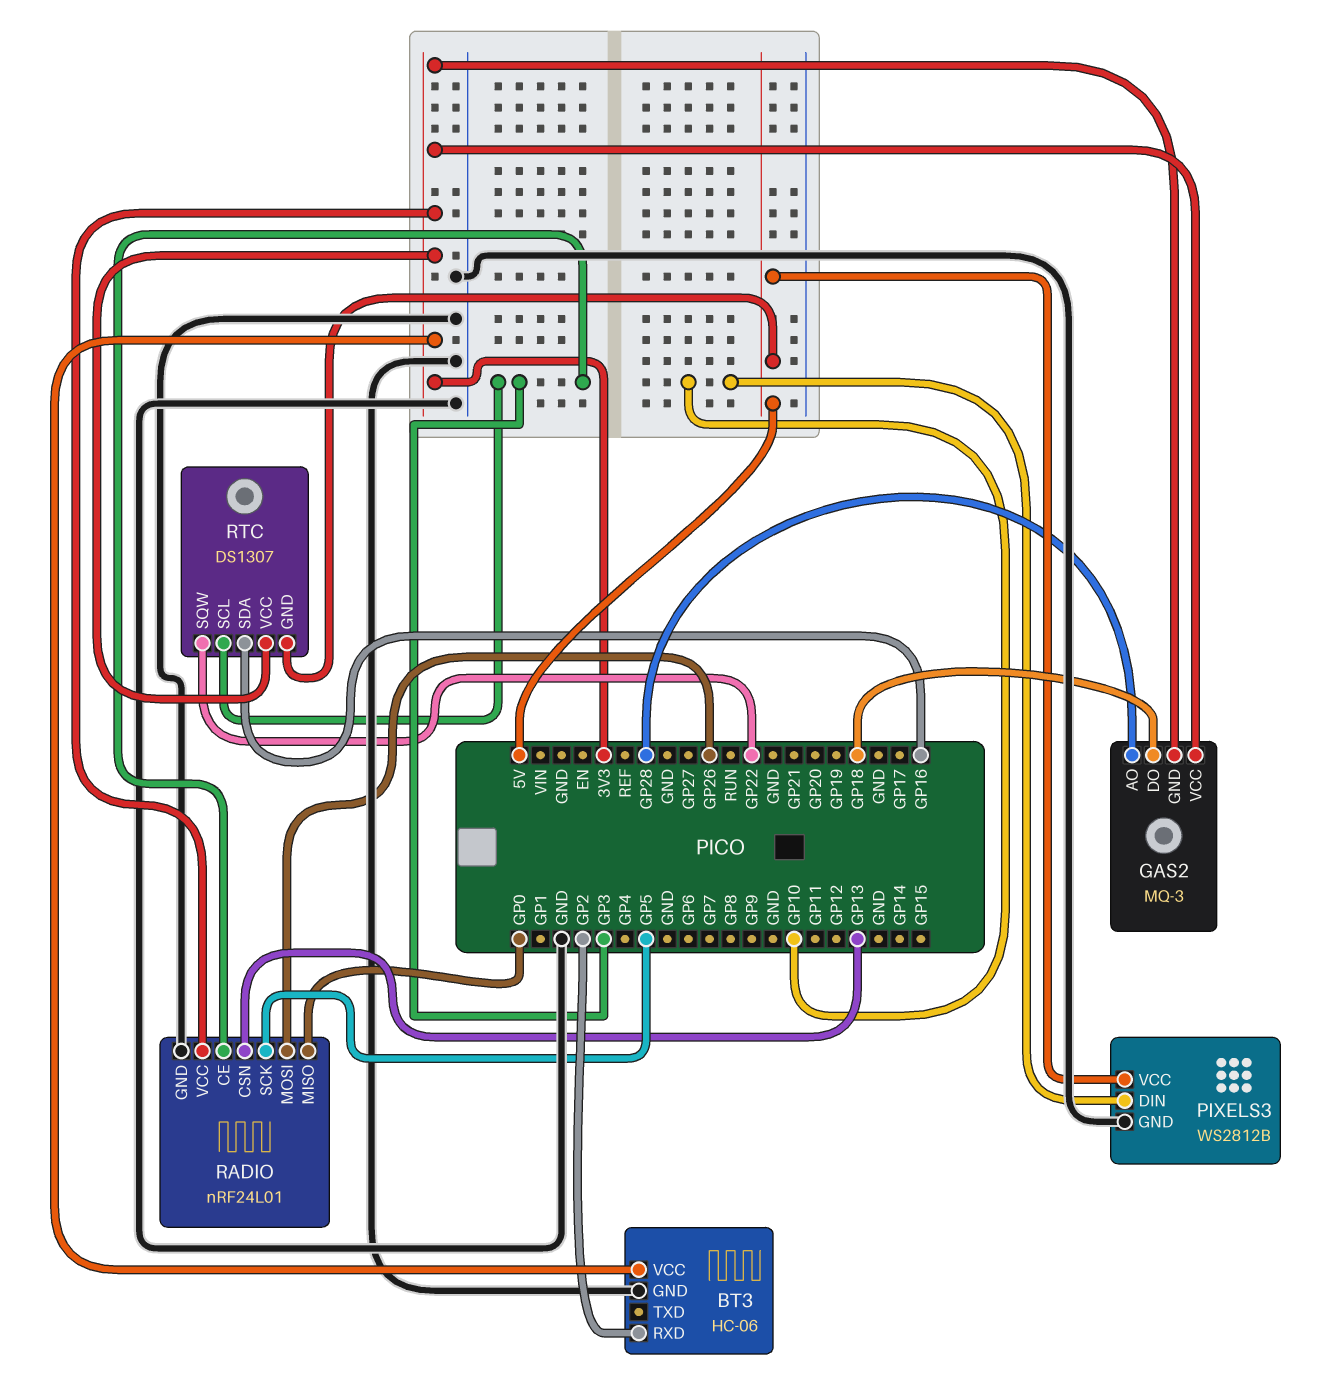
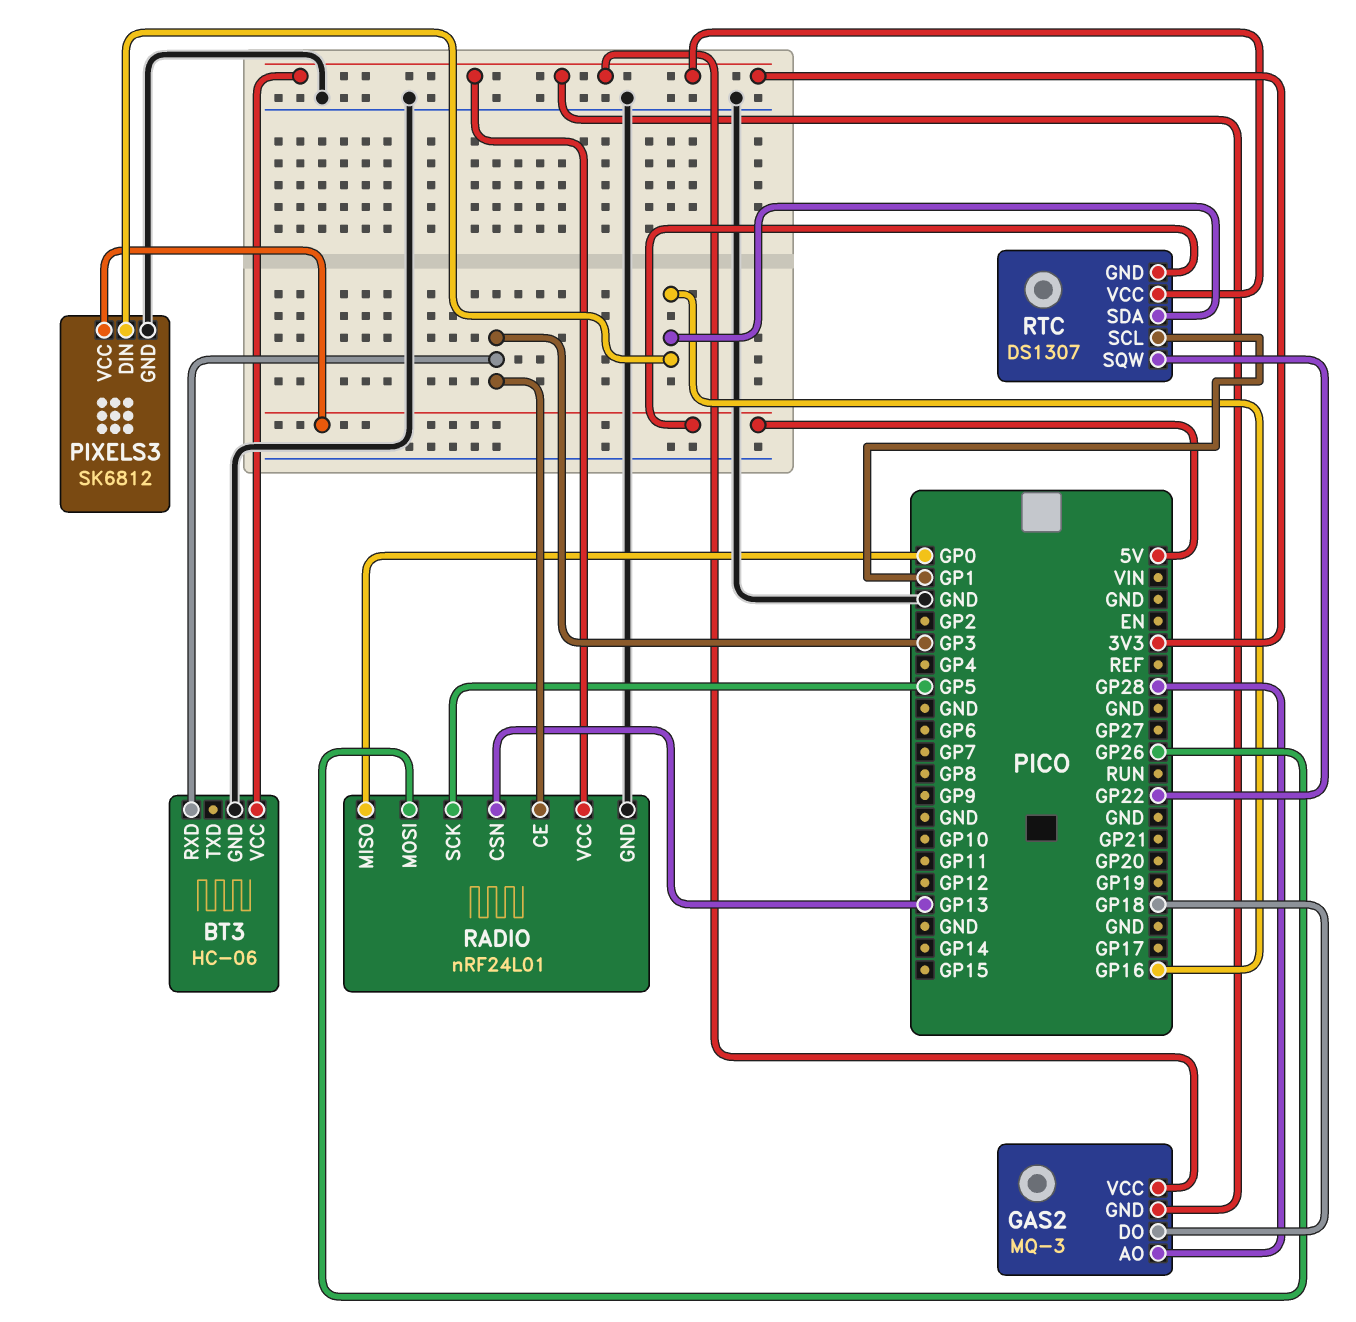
BT3 pin RXD: GP2 -> GP3
PIXELS3: WS2812B -> SK6812
PIXELS3 pin DIN: GP10 -> GP16
RTC pin SCL: GP3 -> GP1

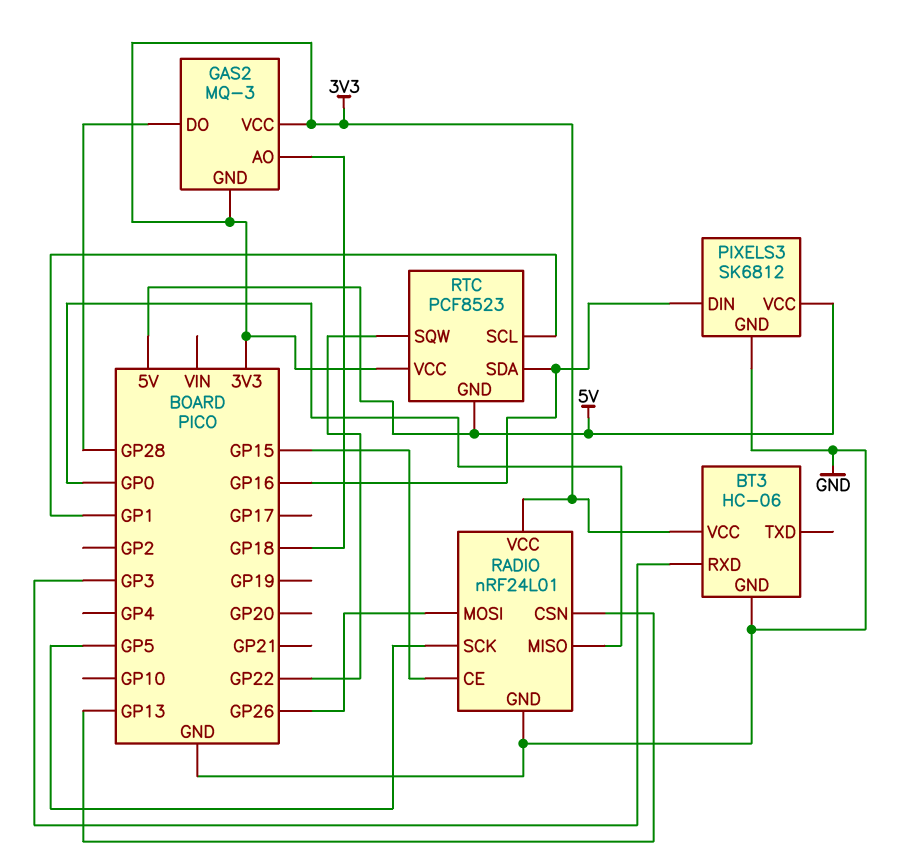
GAS2 pin AO: GP28 -> GP18
GAS2 pin DO: GP18 -> GP28
RADIO pin CE: GP3 -> GP15
RTC: DS1307 -> PCF8523

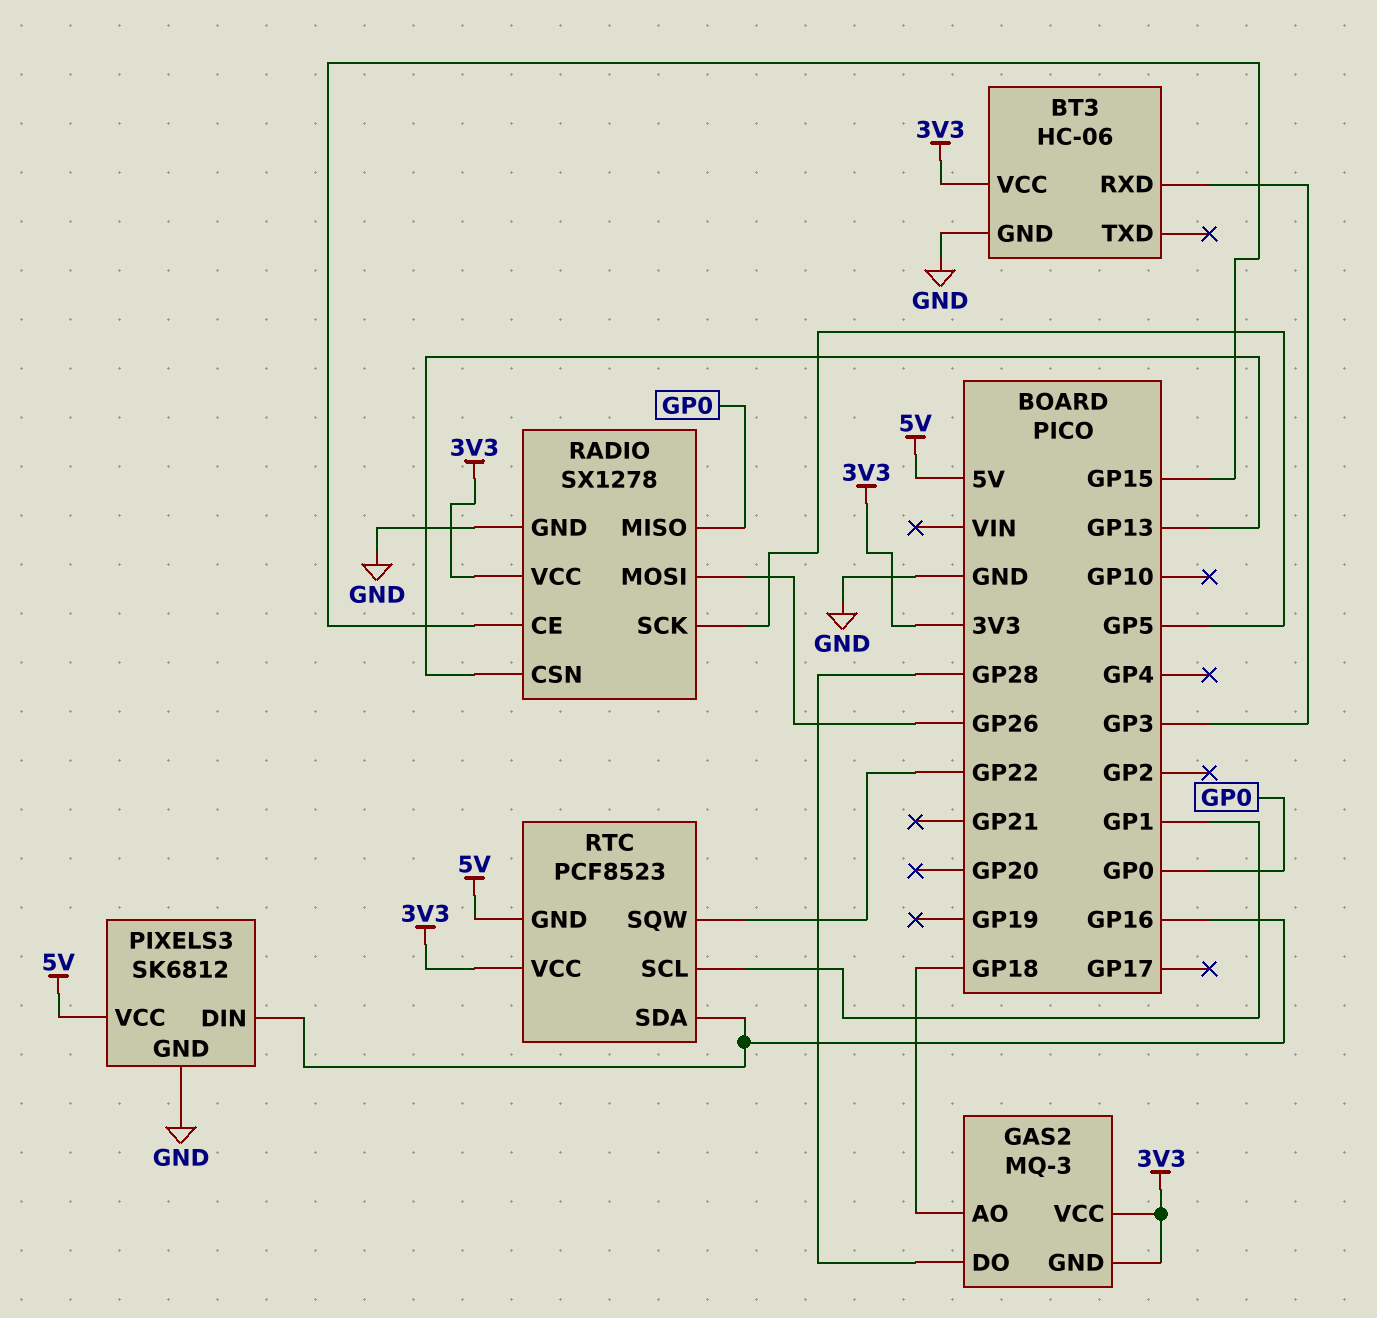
RADIO: nRF24L01 -> SX1278

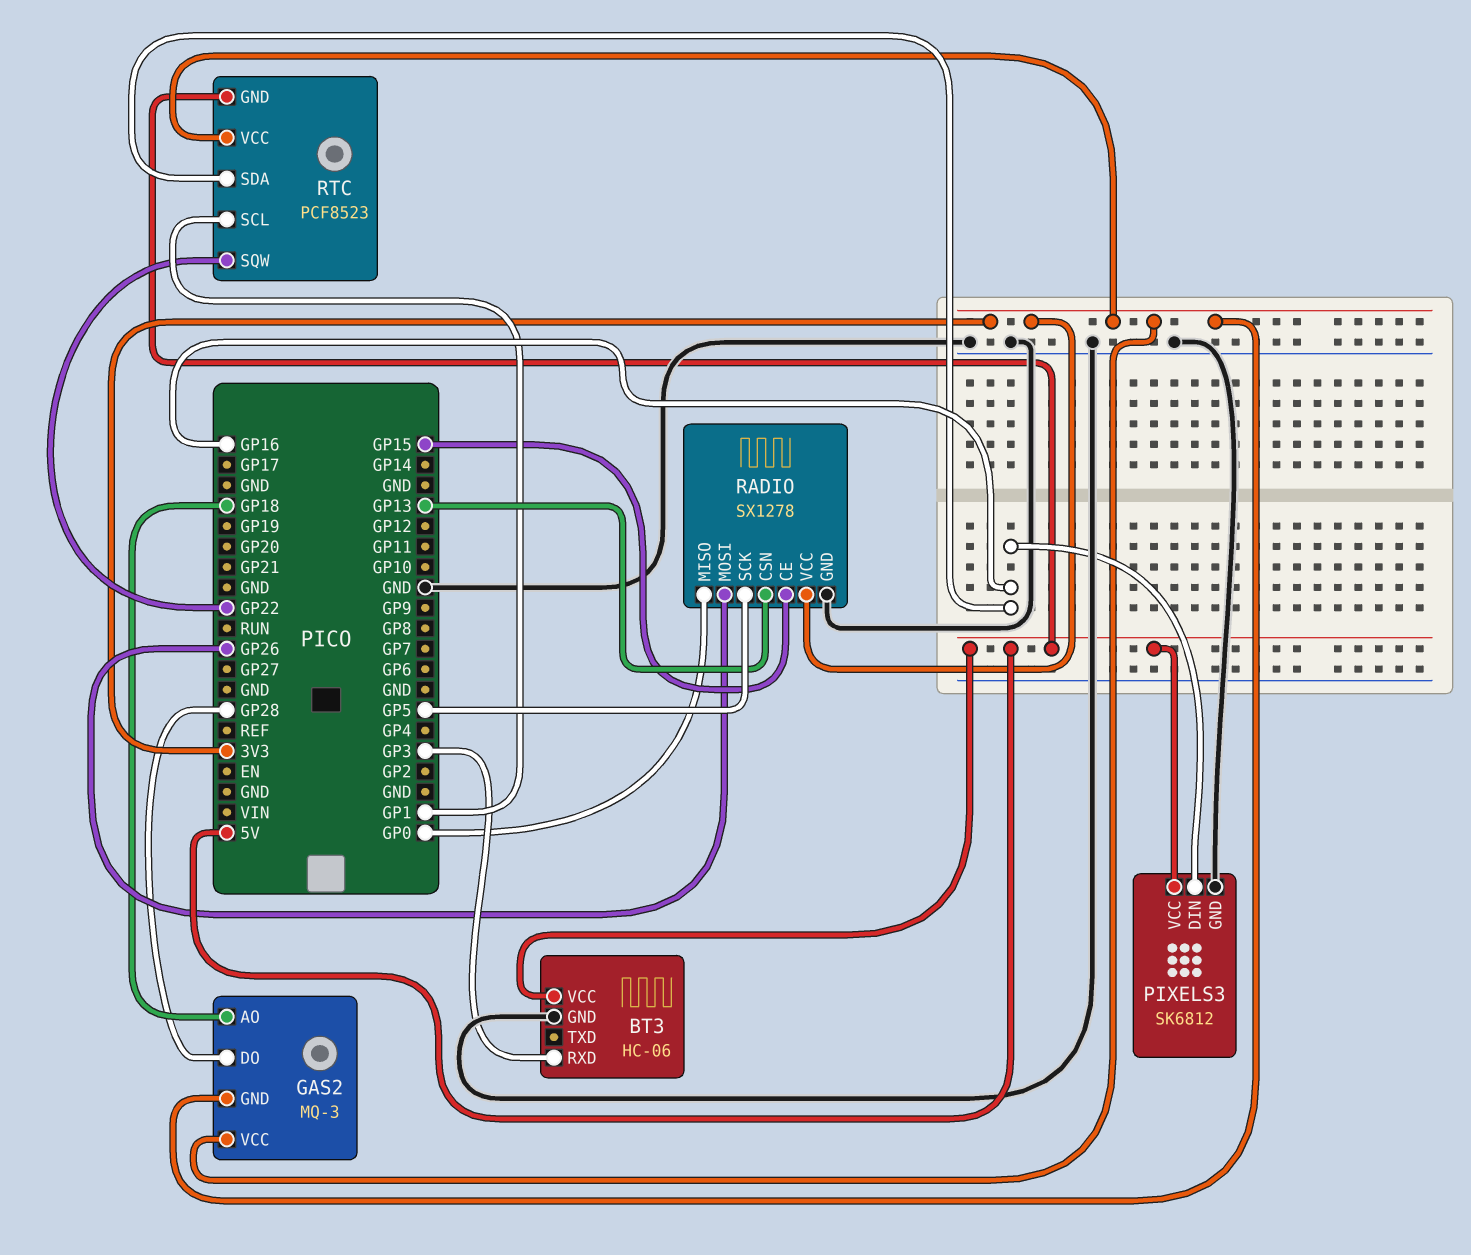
BT3 pin VCC: 3V3 -> 5V

